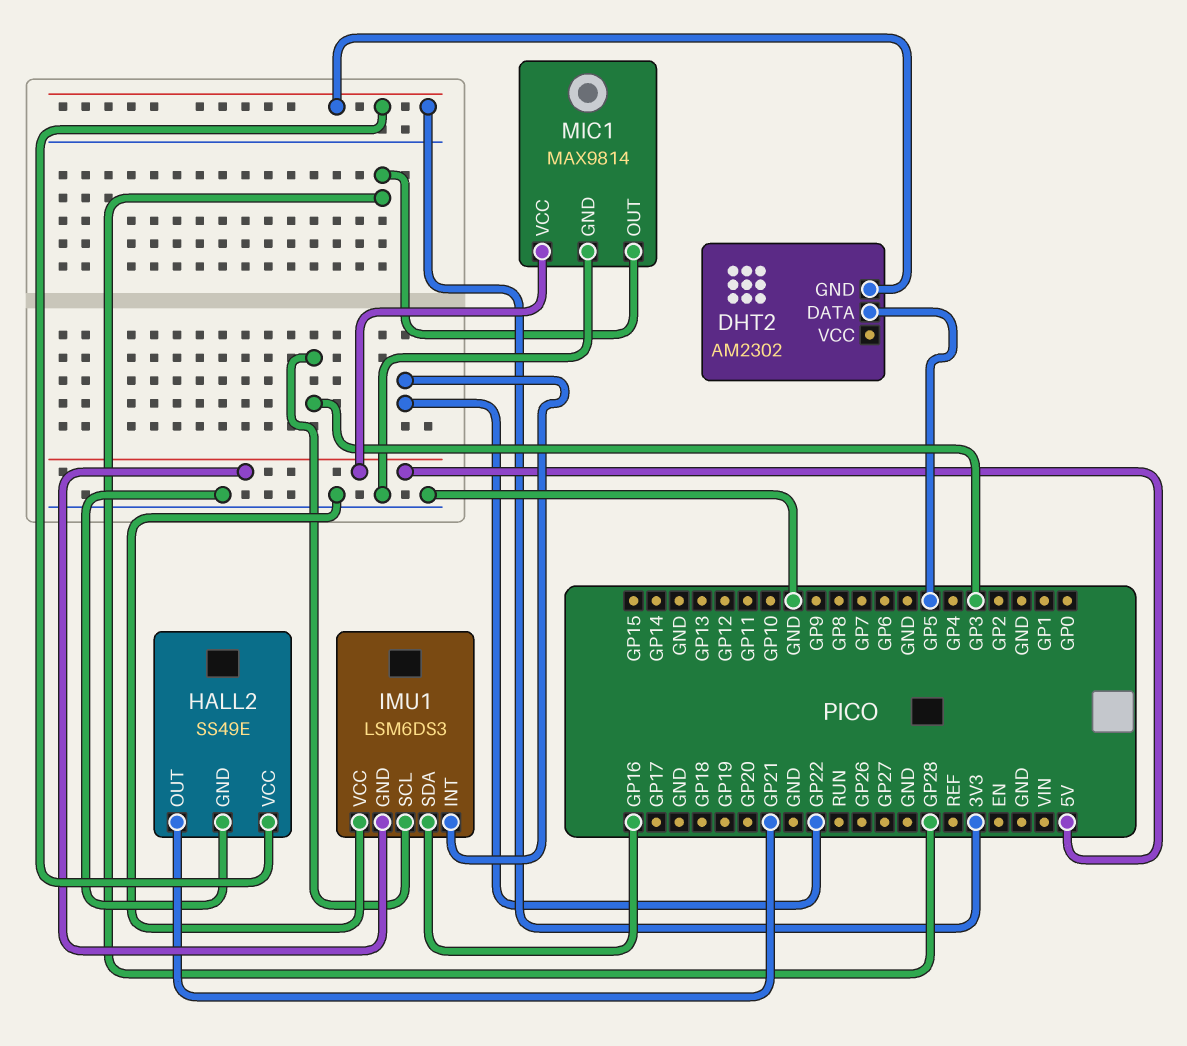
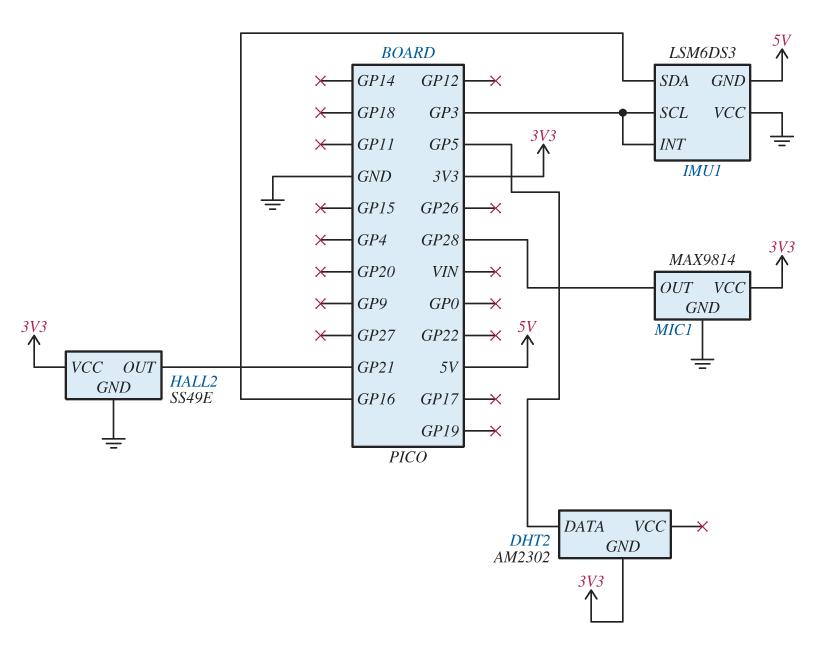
IMU1 pin INT: GP22 -> GP3
MIC1 pin VCC: 5V -> 3V3

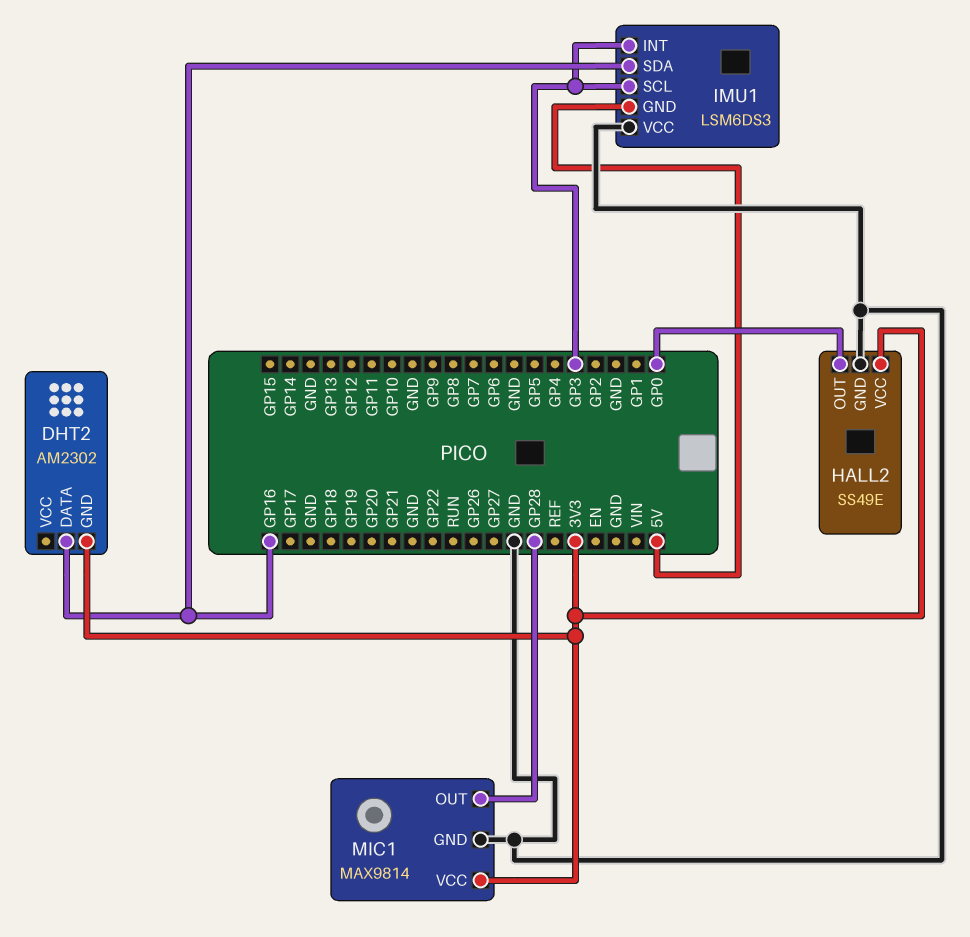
DHT2 pin DATA: GP5 -> GP16
HALL2 pin OUT: GP21 -> GP0

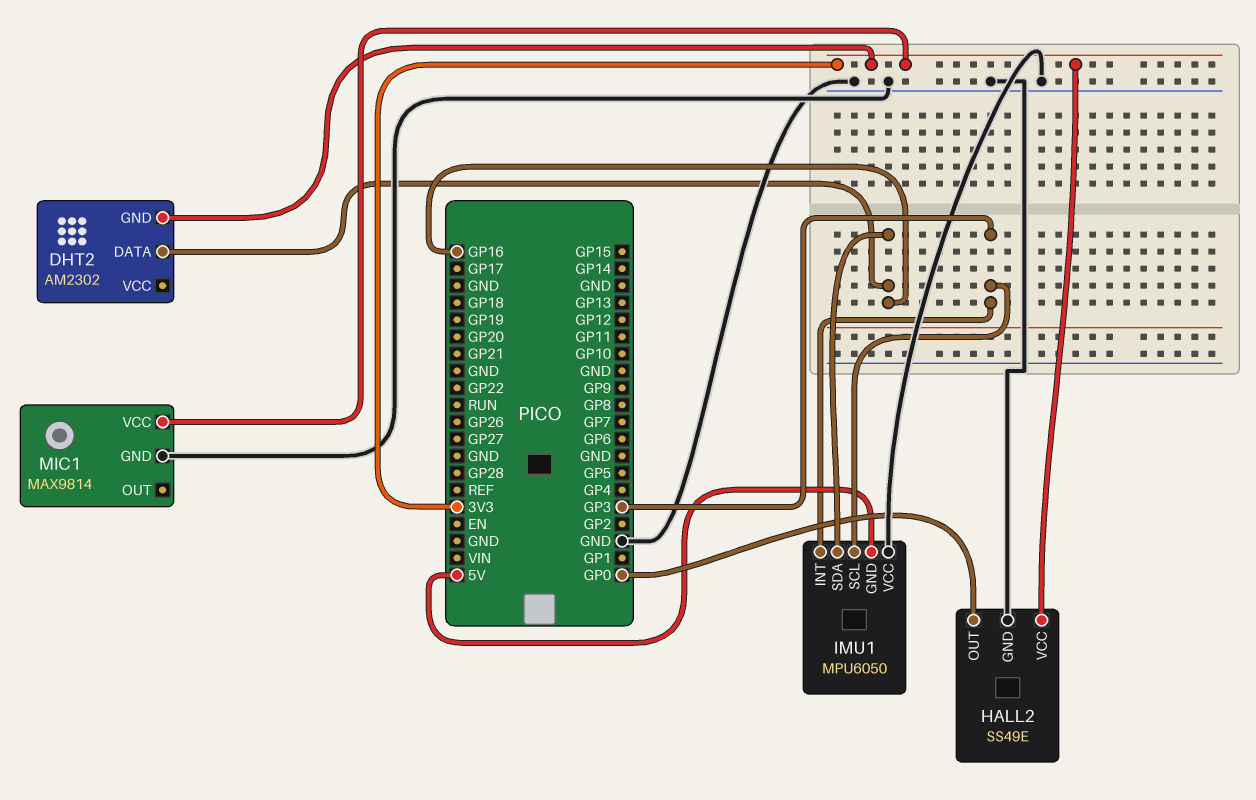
IMU1: LSM6DS3 -> MPU6050
MIC1 pin OUT: GP28 -> none

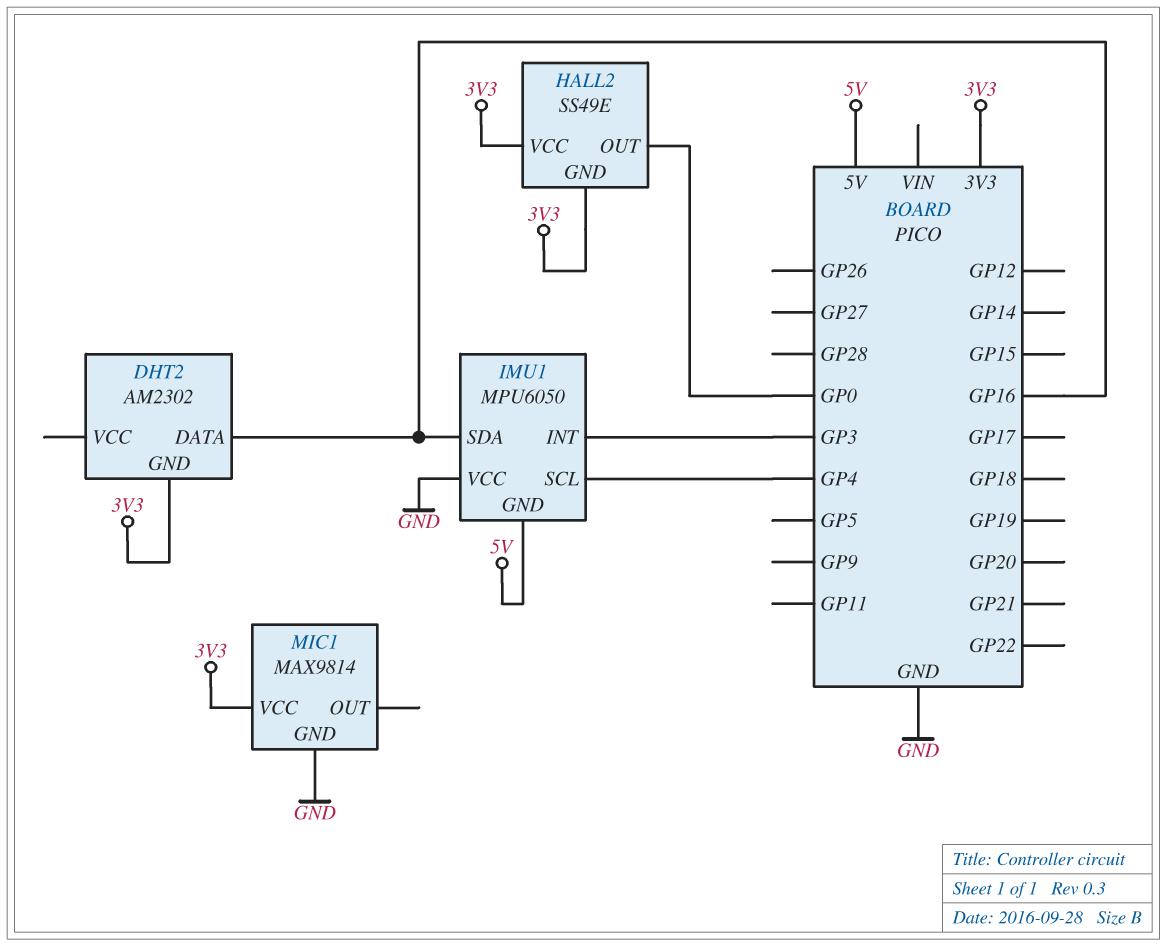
HALL2 pin GND: GND -> 3V3
IMU1 pin SCL: GP3 -> GP4

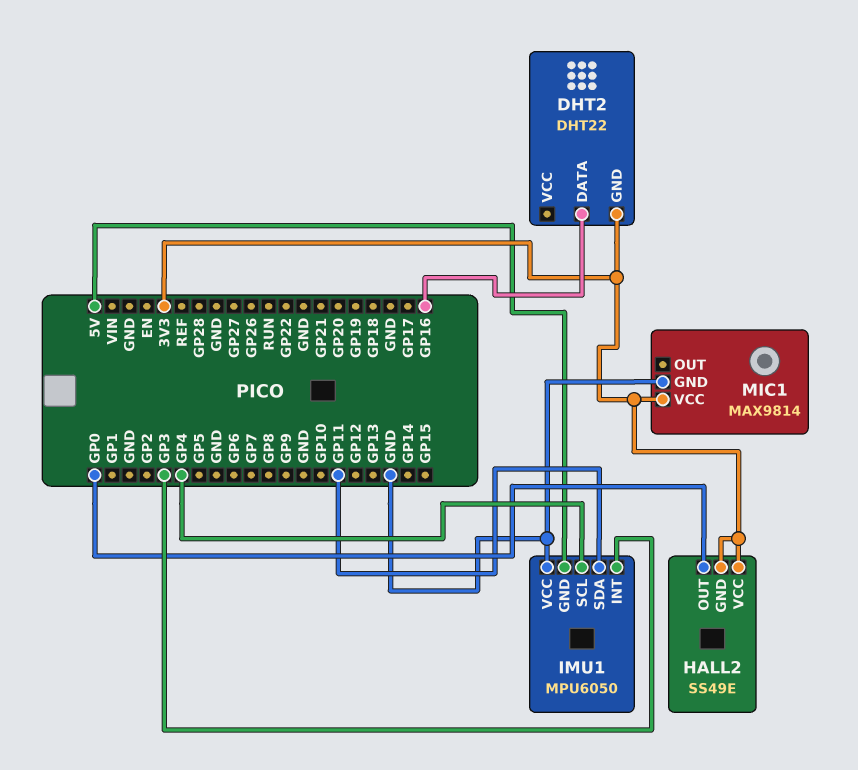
DHT2: AM2302 -> DHT22
IMU1 pin SDA: GP16 -> GP11

